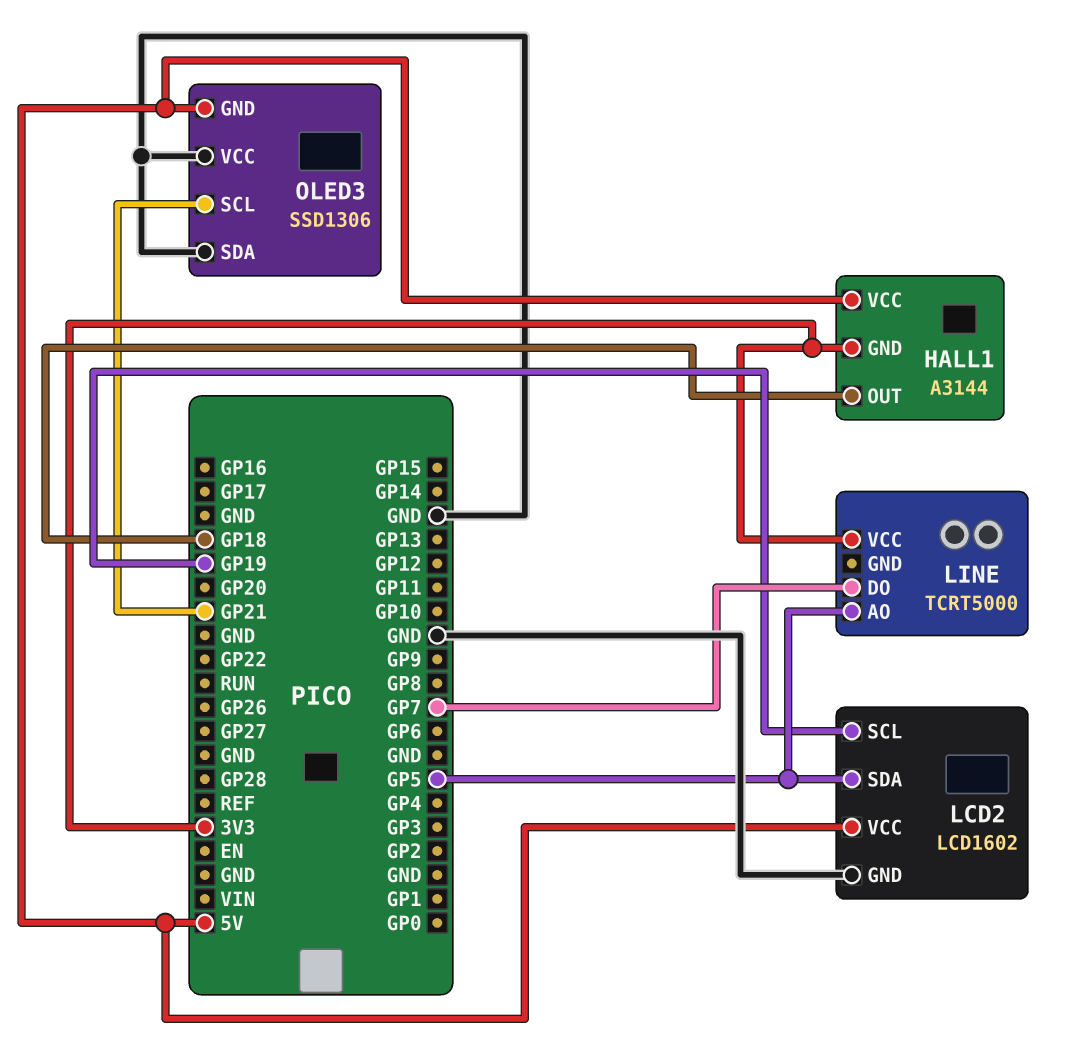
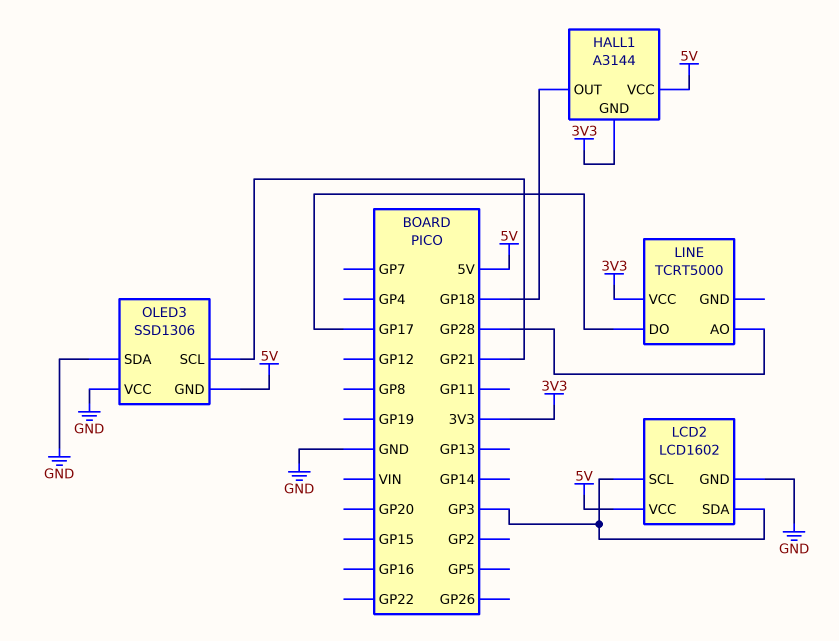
LCD2 pin SCL: GP19 -> GP3
LCD2 pin SDA: GP5 -> GP3
LINE pin AO: GP5 -> GP28
LINE pin DO: GP7 -> GP17

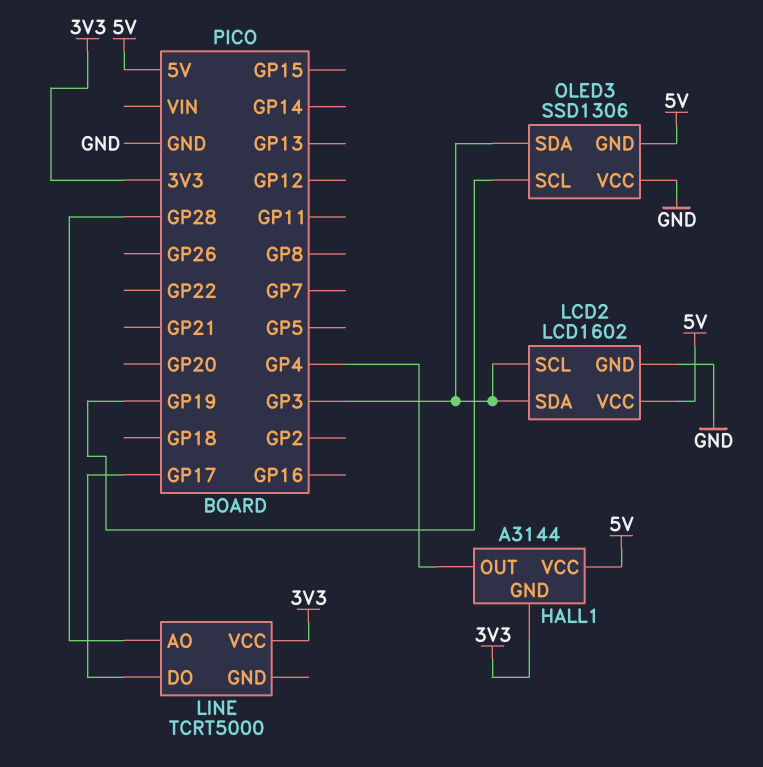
HALL1 pin OUT: GP18 -> GP4
OLED3 pin SCL: GP21 -> GP19
OLED3 pin SDA: GND -> GP3

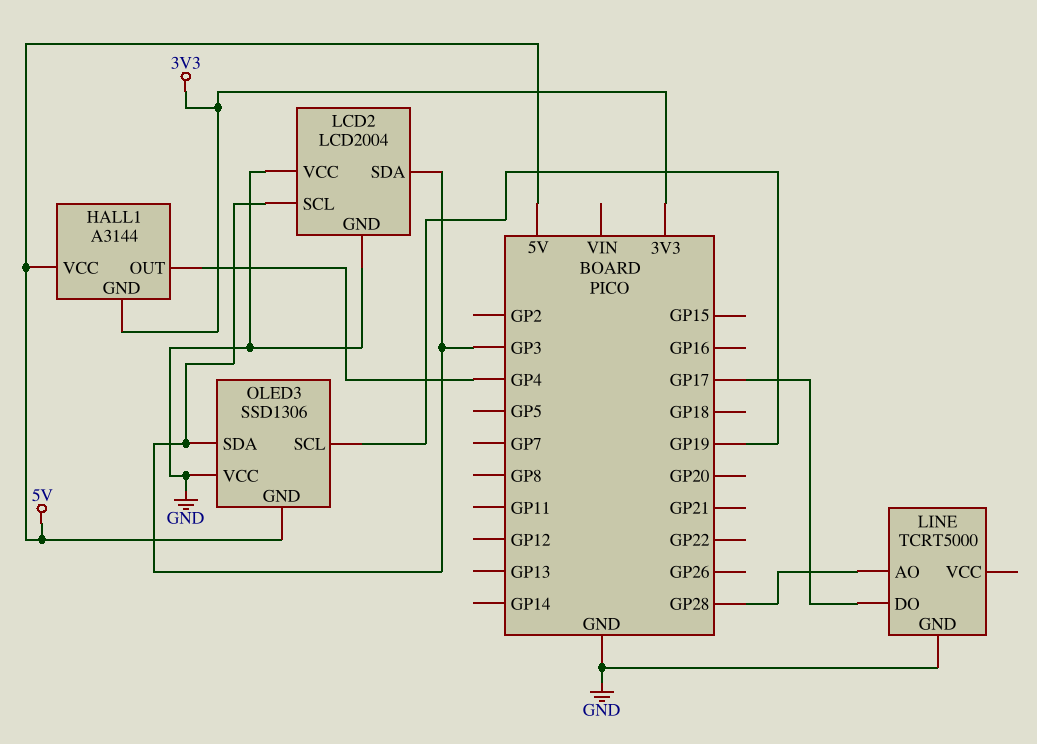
LCD2: LCD1602 -> LCD2004
LCD2 pin VCC: 5V -> GND
LINE pin GND: none -> GND
LINE pin VCC: 3V3 -> none

